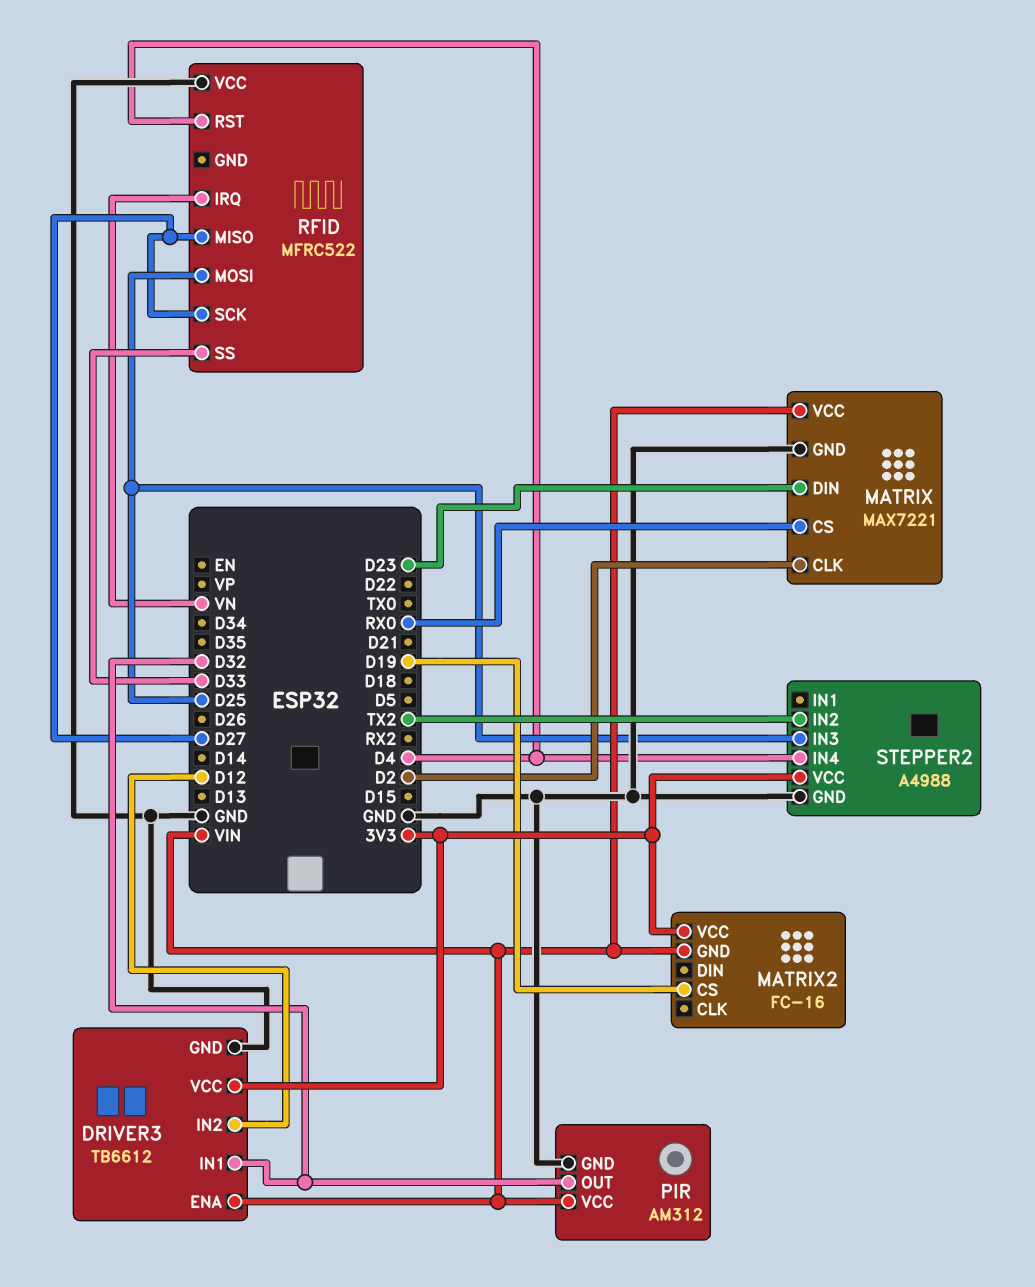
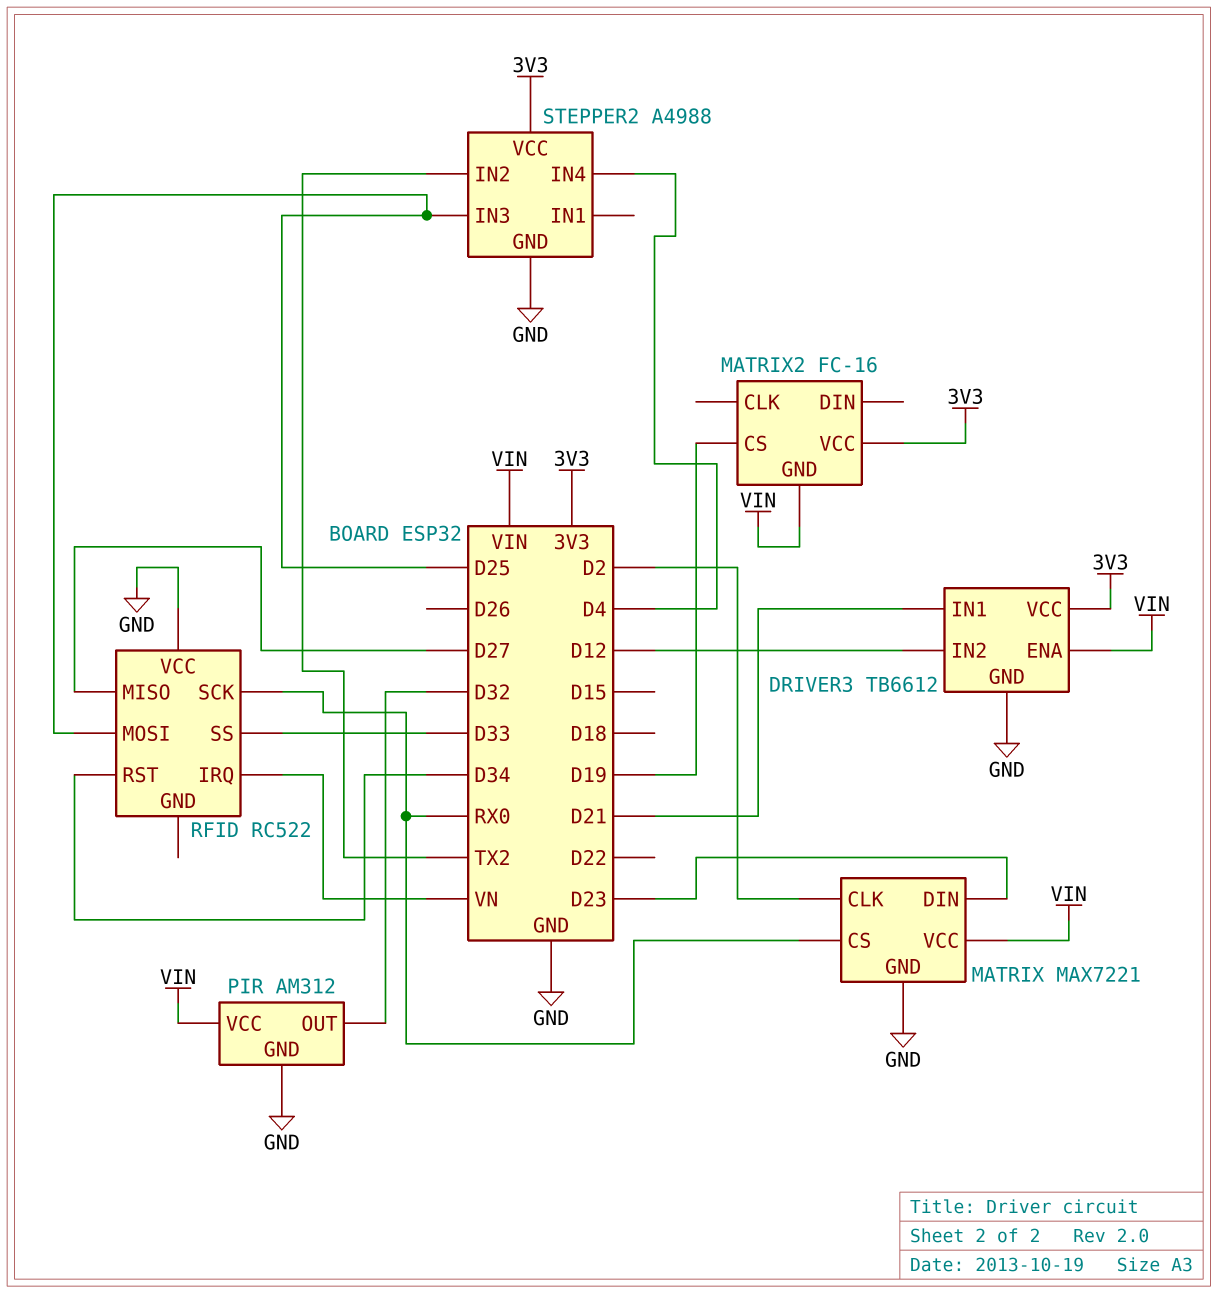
DRIVER3 pin IN1: D32 -> D21
RFID: MFRC522 -> RC522
RFID pin RST: D4 -> D34
RFID pin SCK: D27 -> RX0

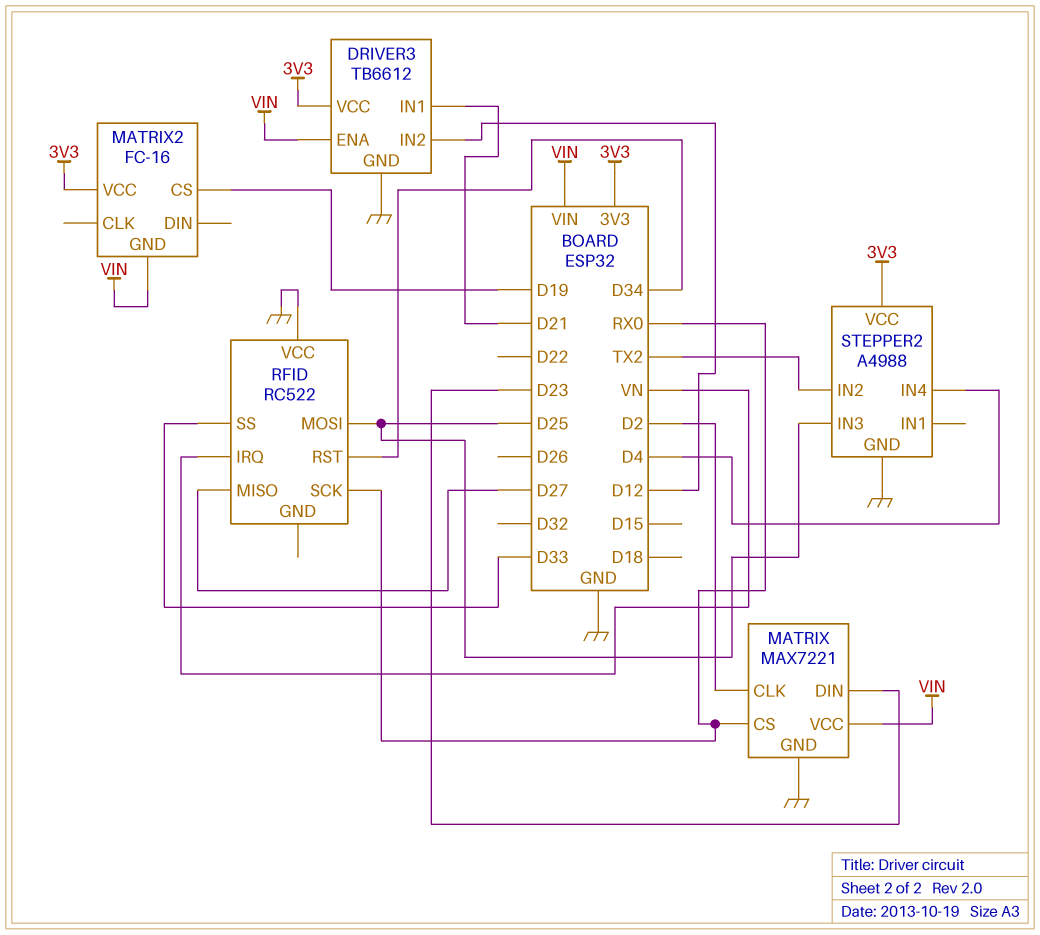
PIR: AM312 -> none
PIR pin GND: GND -> none
PIR pin OUT: D32 -> none
PIR pin VCC: VIN -> none

